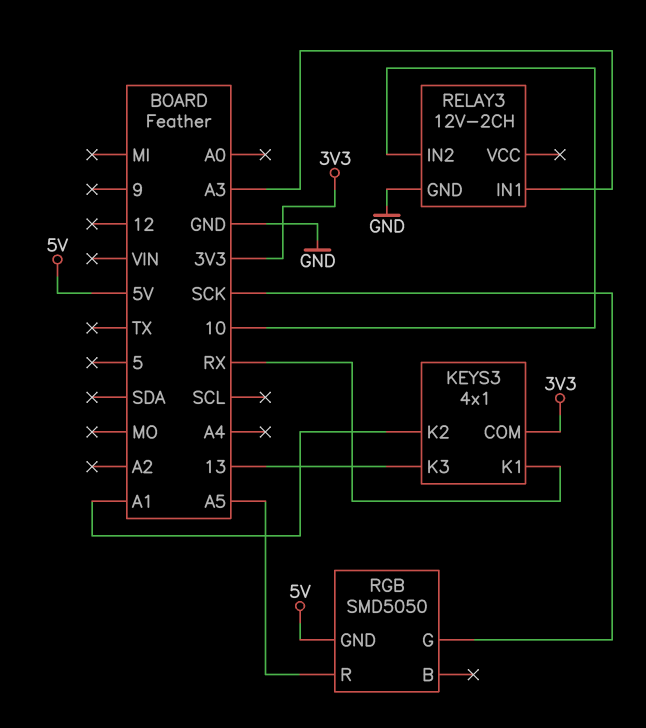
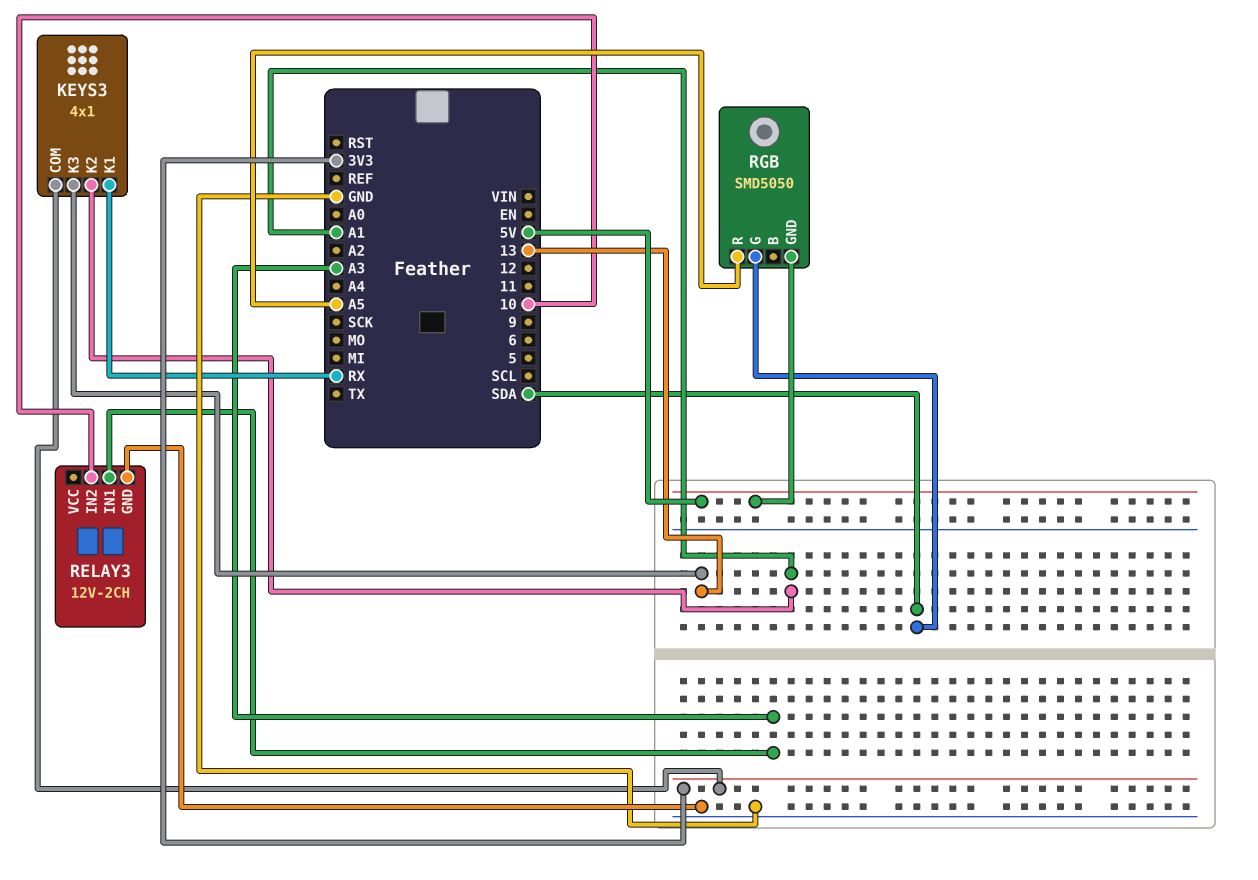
RGB pin G: SCK -> SDA

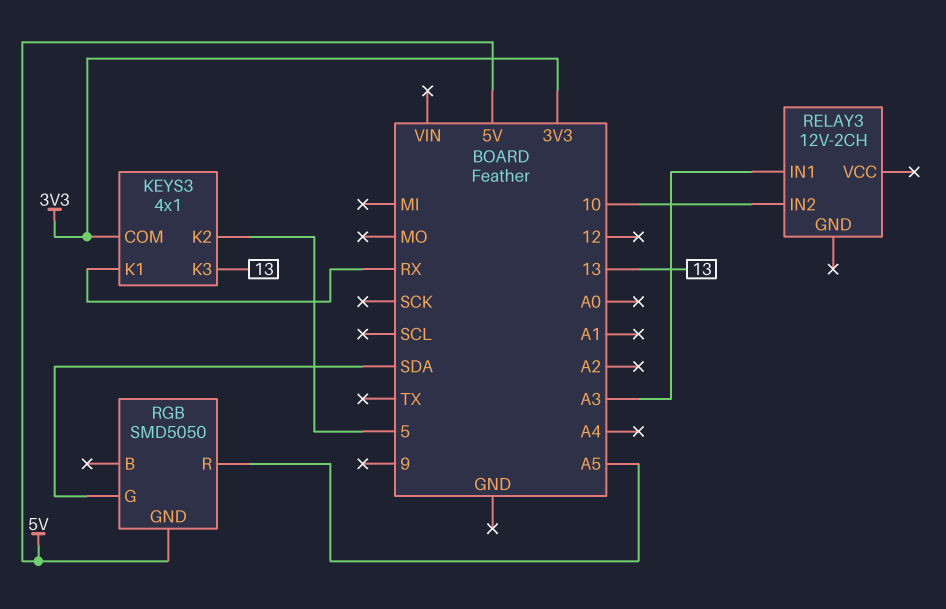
KEYS3 pin K2: A1 -> 5
RELAY3 pin GND: GND -> none

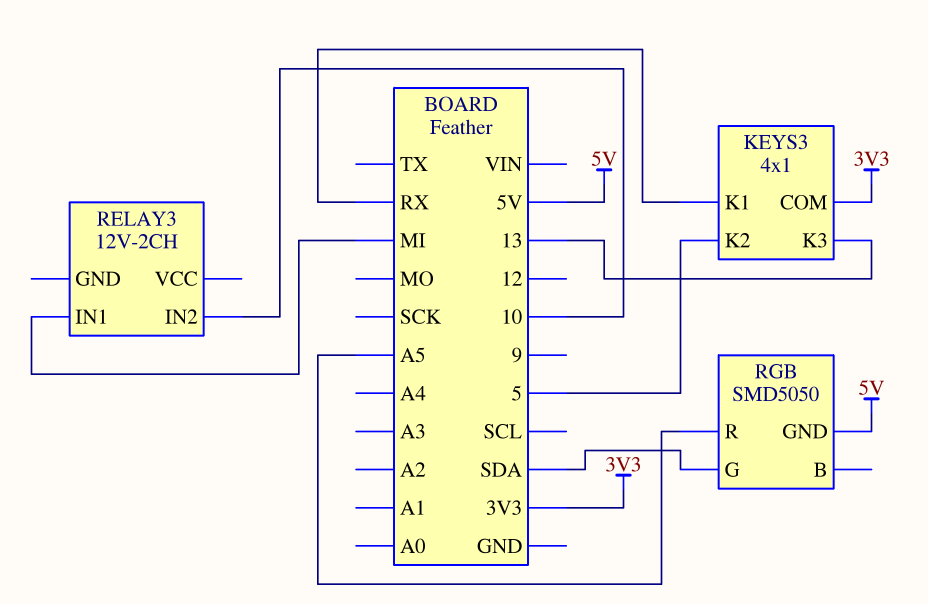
RELAY3 pin IN1: A3 -> MI

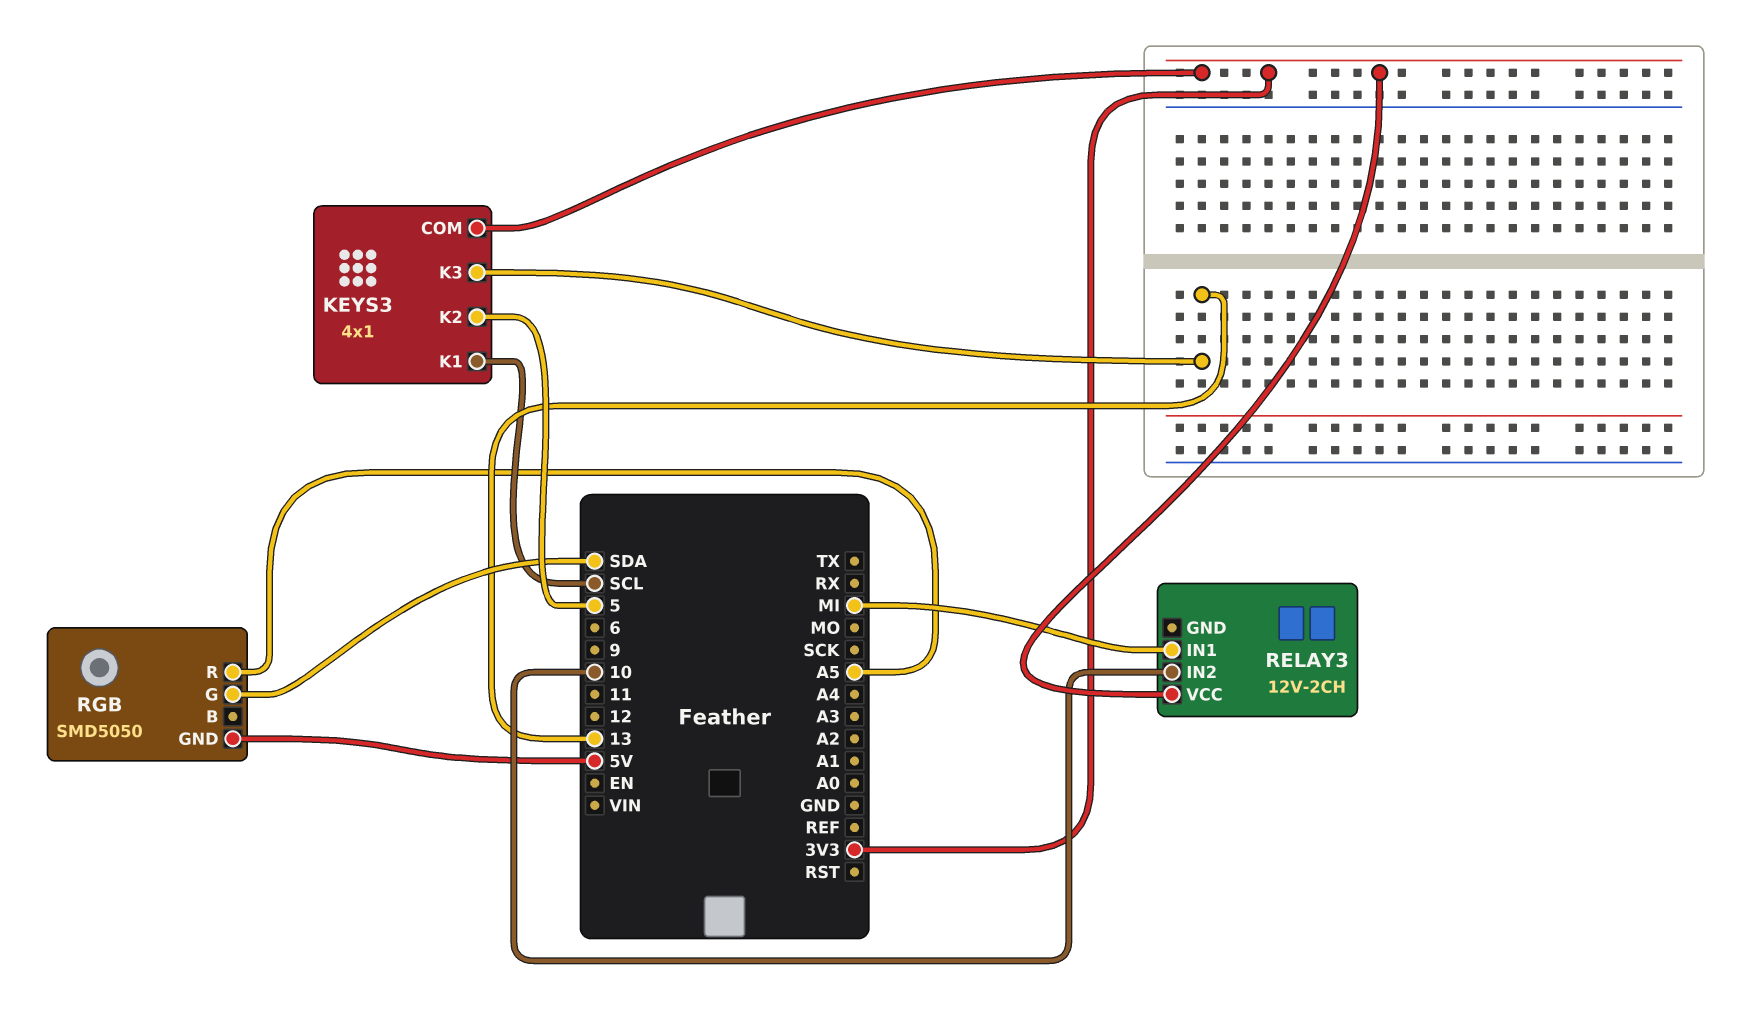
KEYS3 pin K1: RX -> SCL
RELAY3 pin VCC: none -> 3V3

